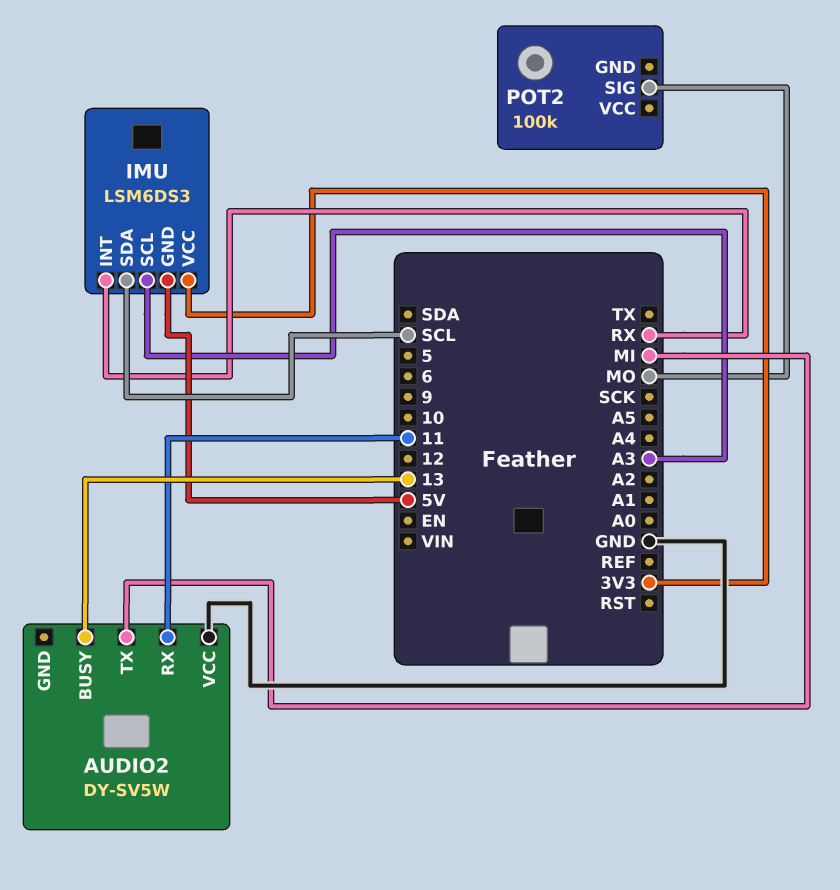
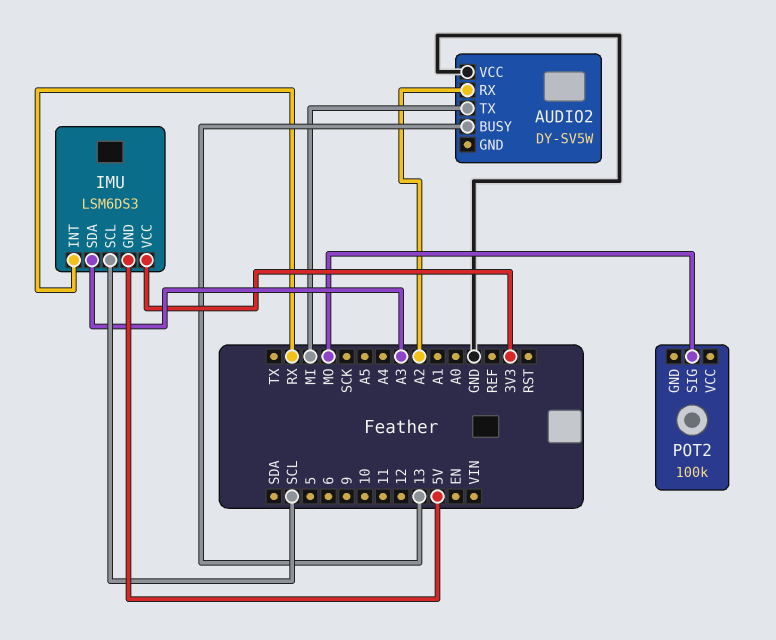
AUDIO2 pin RX: 11 -> A2
IMU pin SCL: A3 -> SCL
IMU pin SDA: SCL -> A3

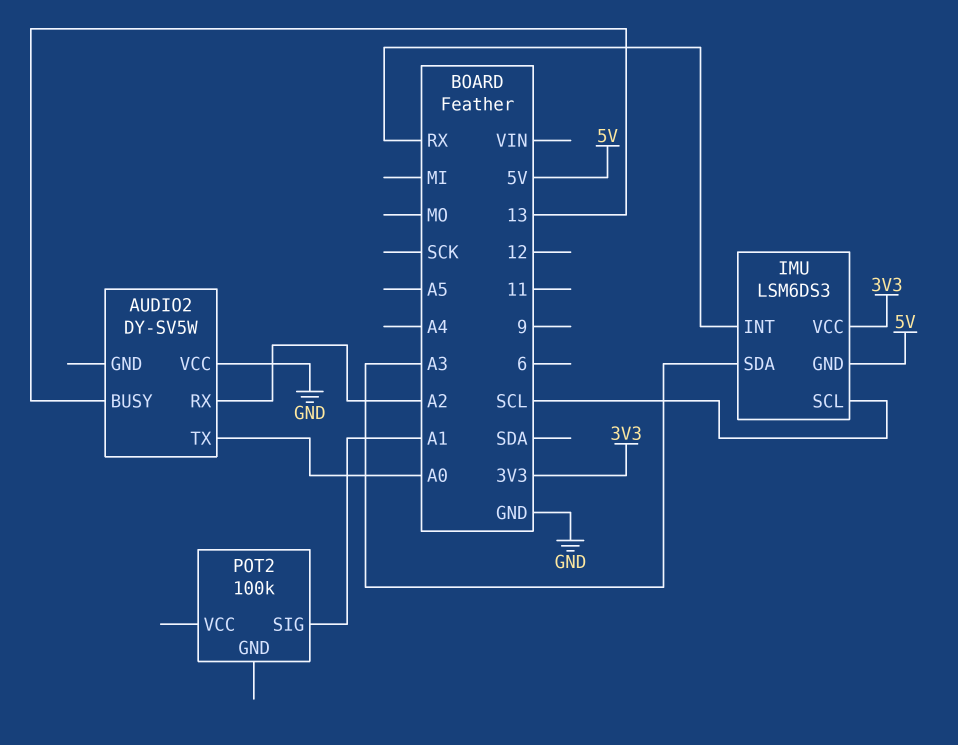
AUDIO2 pin TX: MI -> A0
POT2 pin SIG: MO -> A1

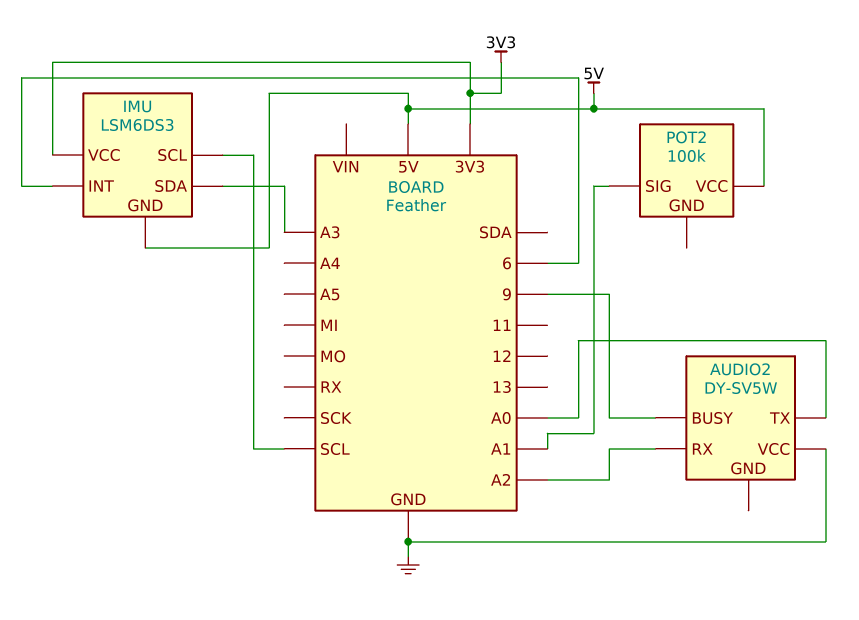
AUDIO2 pin BUSY: 13 -> 9
IMU pin INT: RX -> 6
POT2 pin VCC: none -> 5V

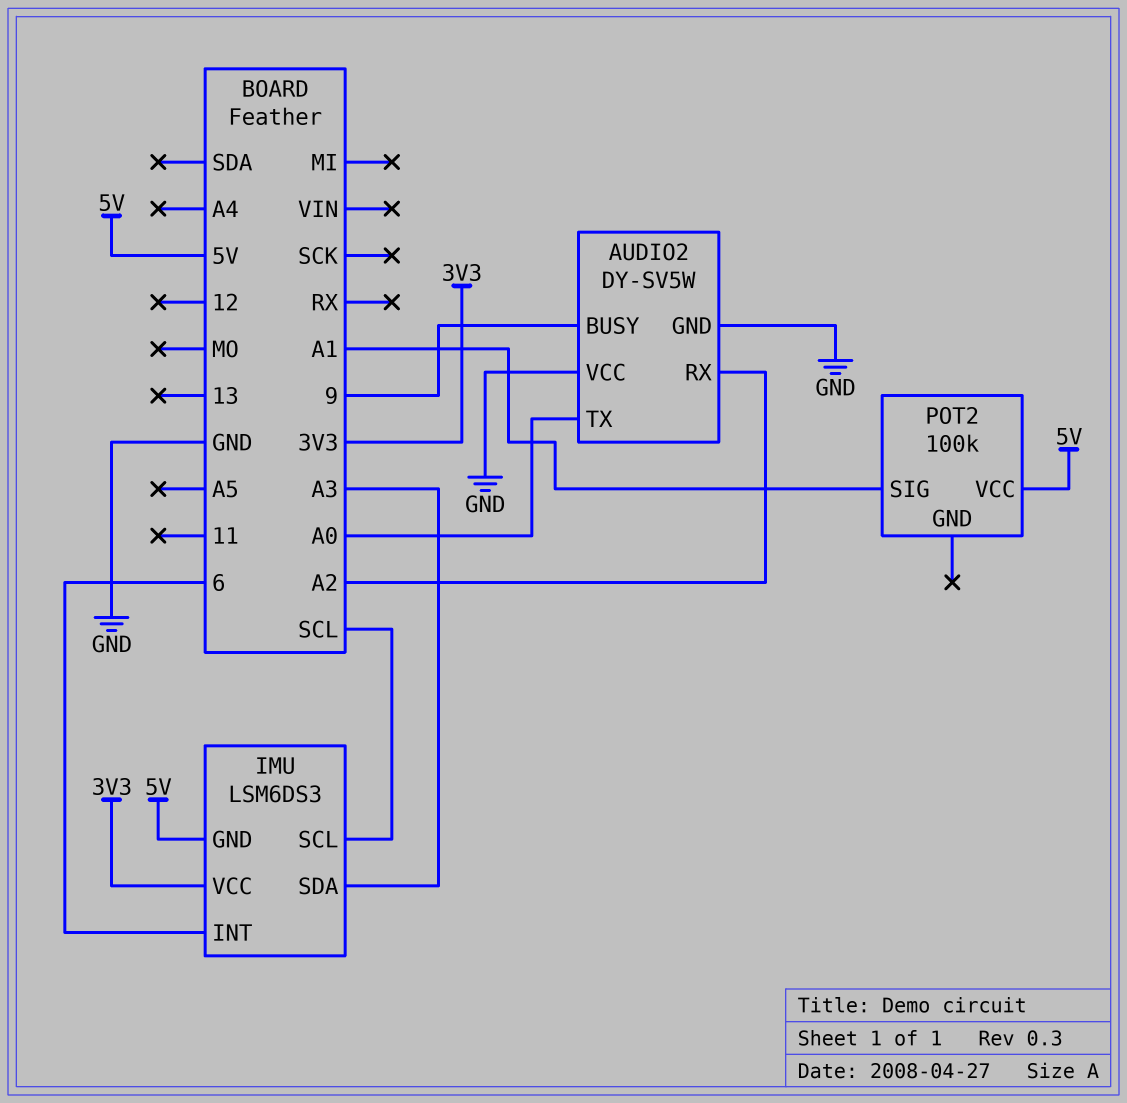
AUDIO2 pin GND: none -> GND

